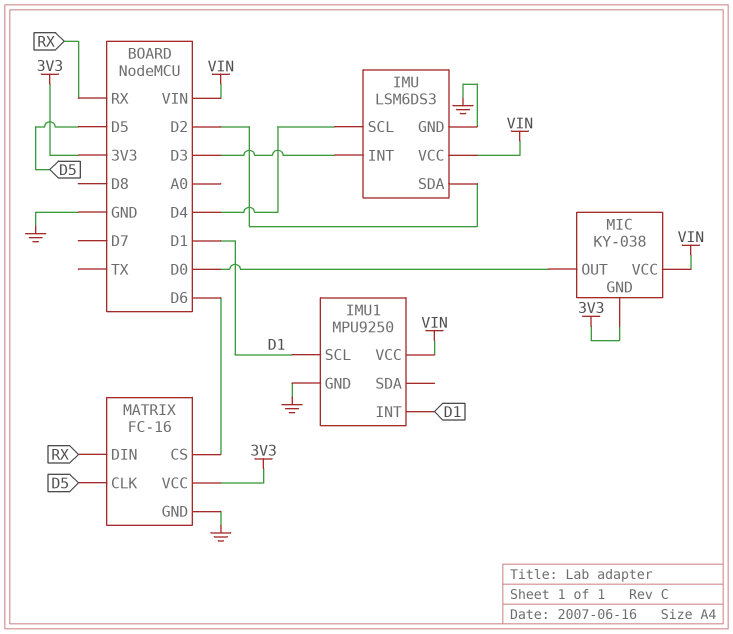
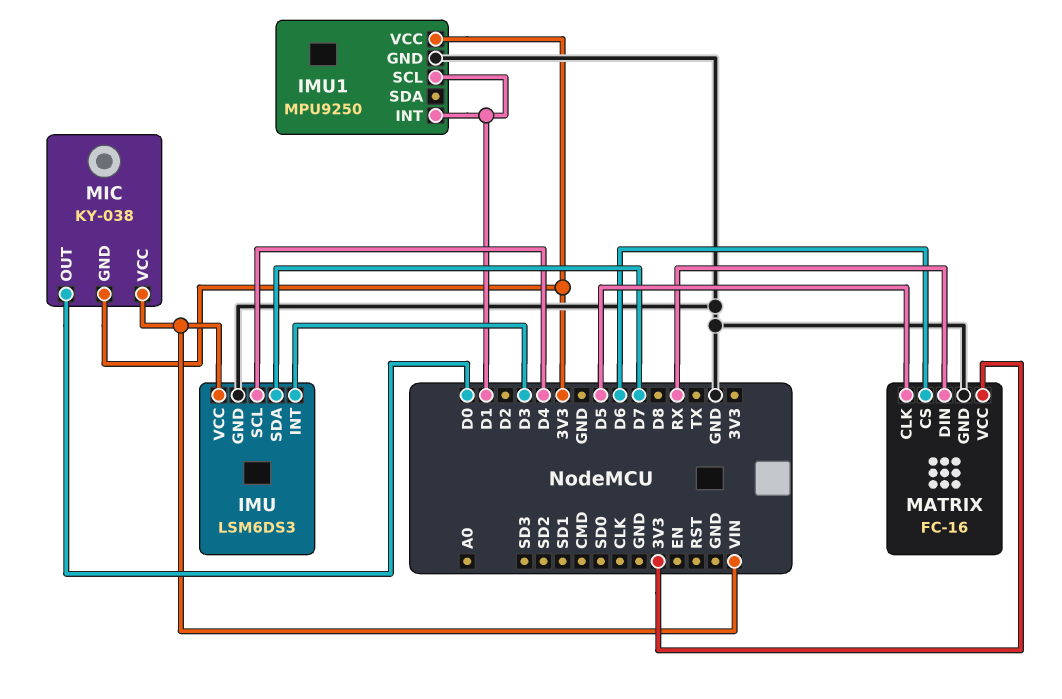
IMU pin SDA: D2 -> D7
IMU1 pin VCC: VIN -> 3V3

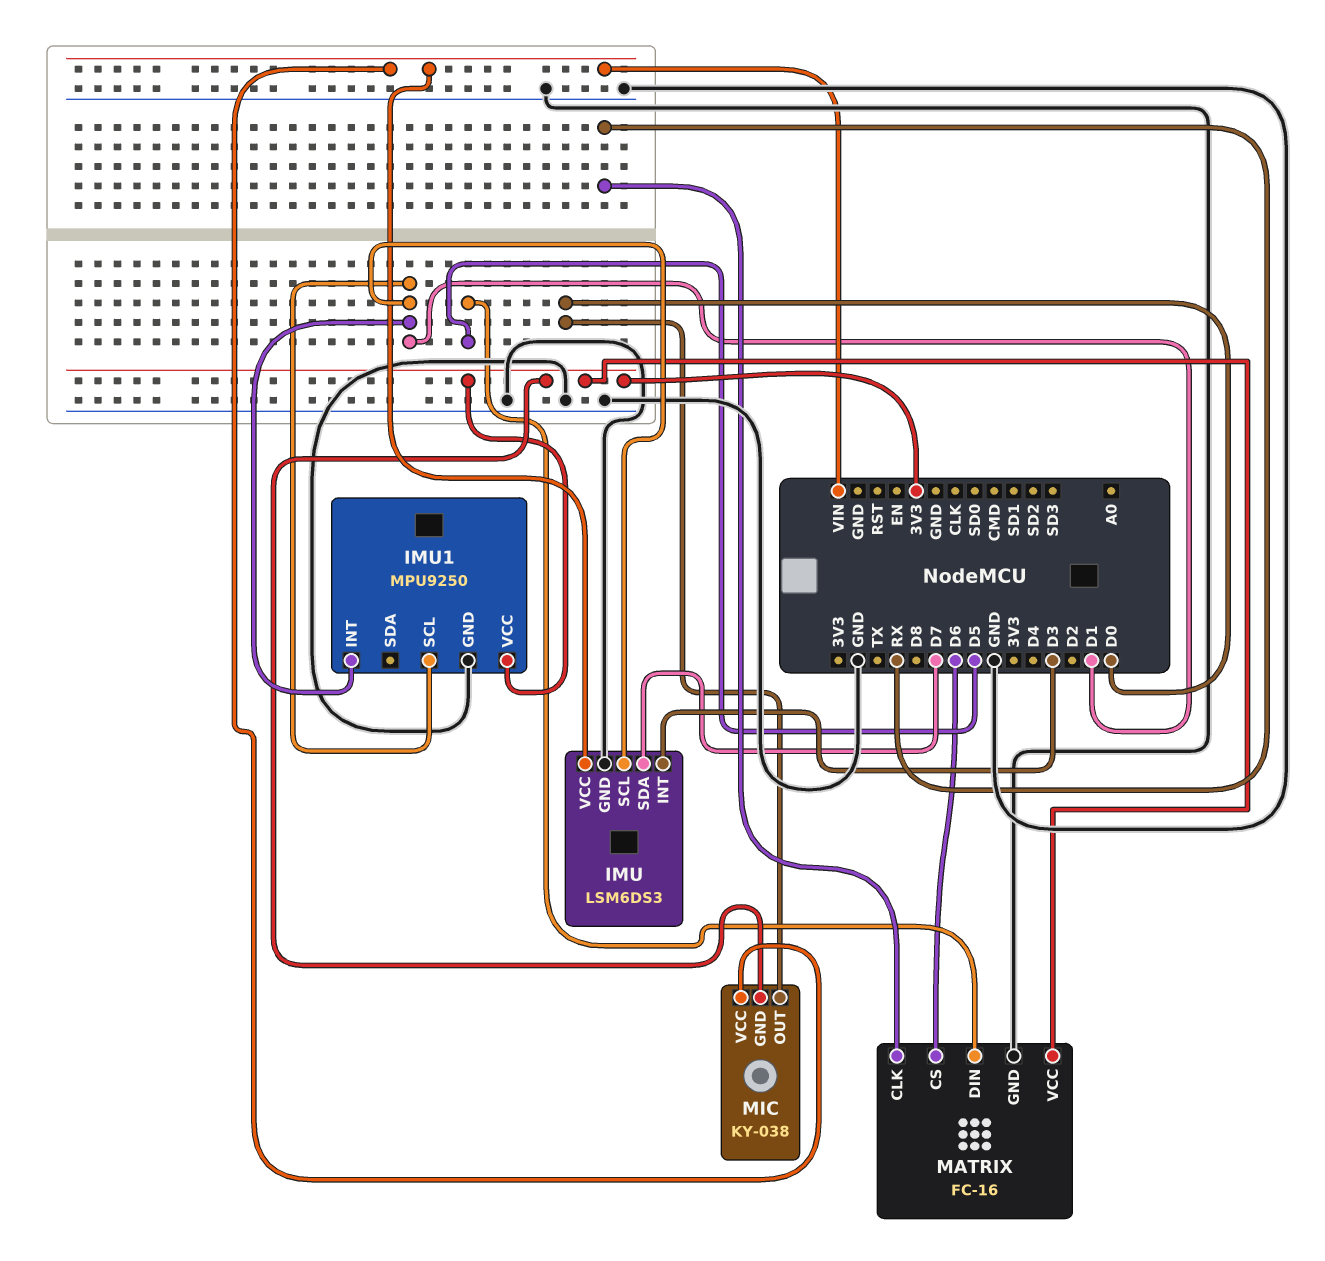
IMU pin SCL: D4 -> D1
MATRIX pin CLK: D5 -> RX
MATRIX pin DIN: RX -> D5

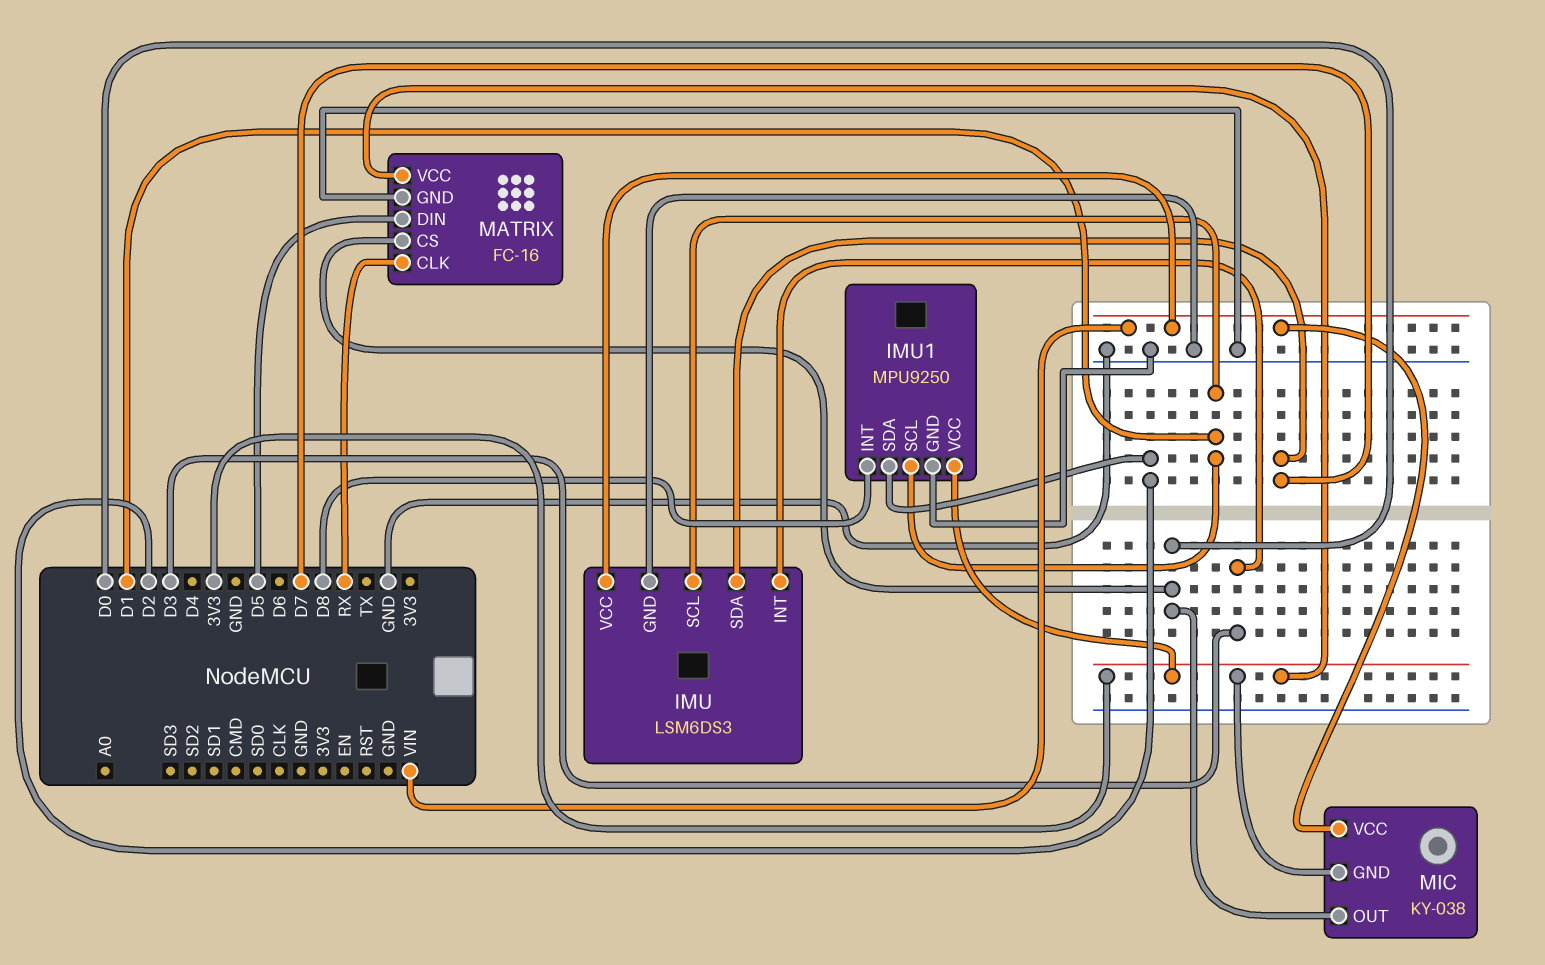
IMU1 pin INT: D1 -> D8
IMU1 pin SDA: none -> D2
MATRIX pin CS: D6 -> D0

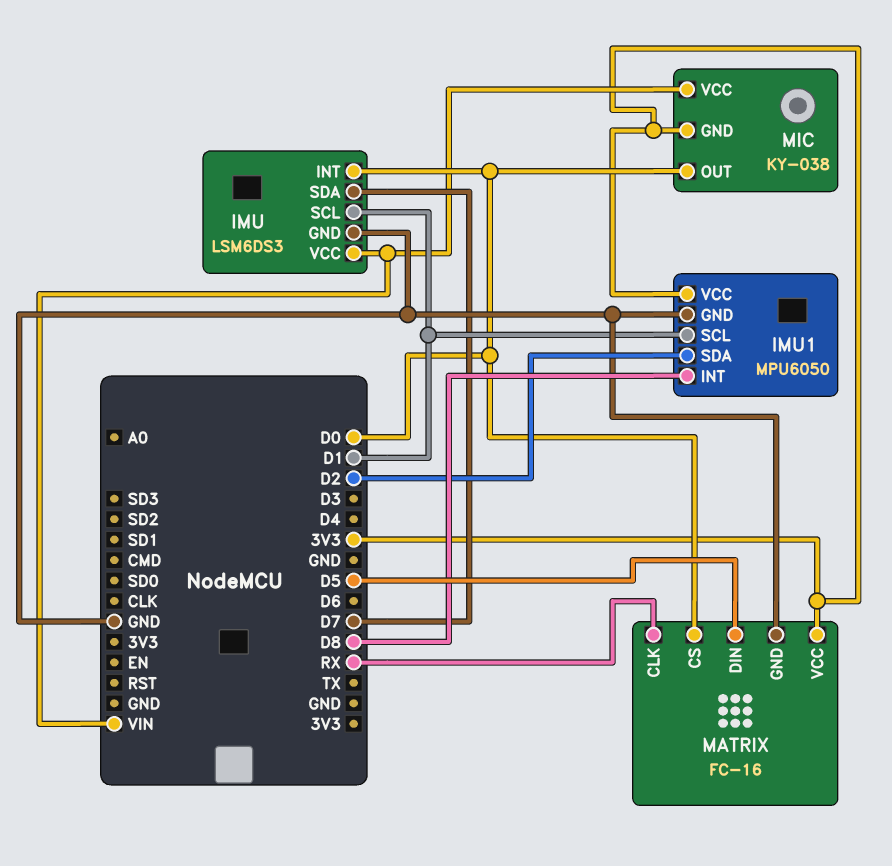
IMU pin INT: D3 -> D0
IMU1: MPU9250 -> MPU6050

